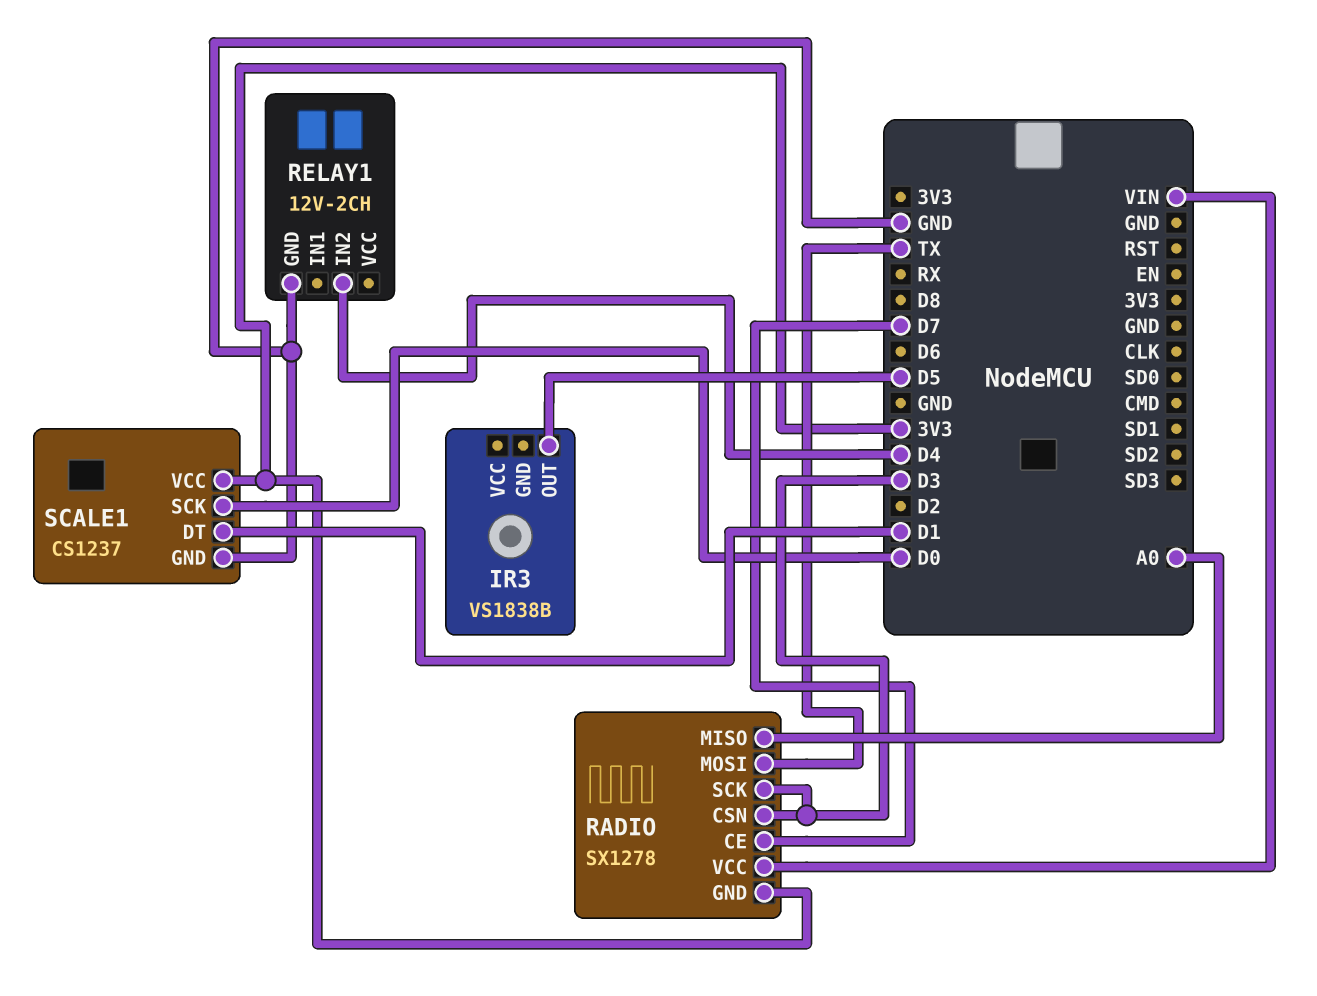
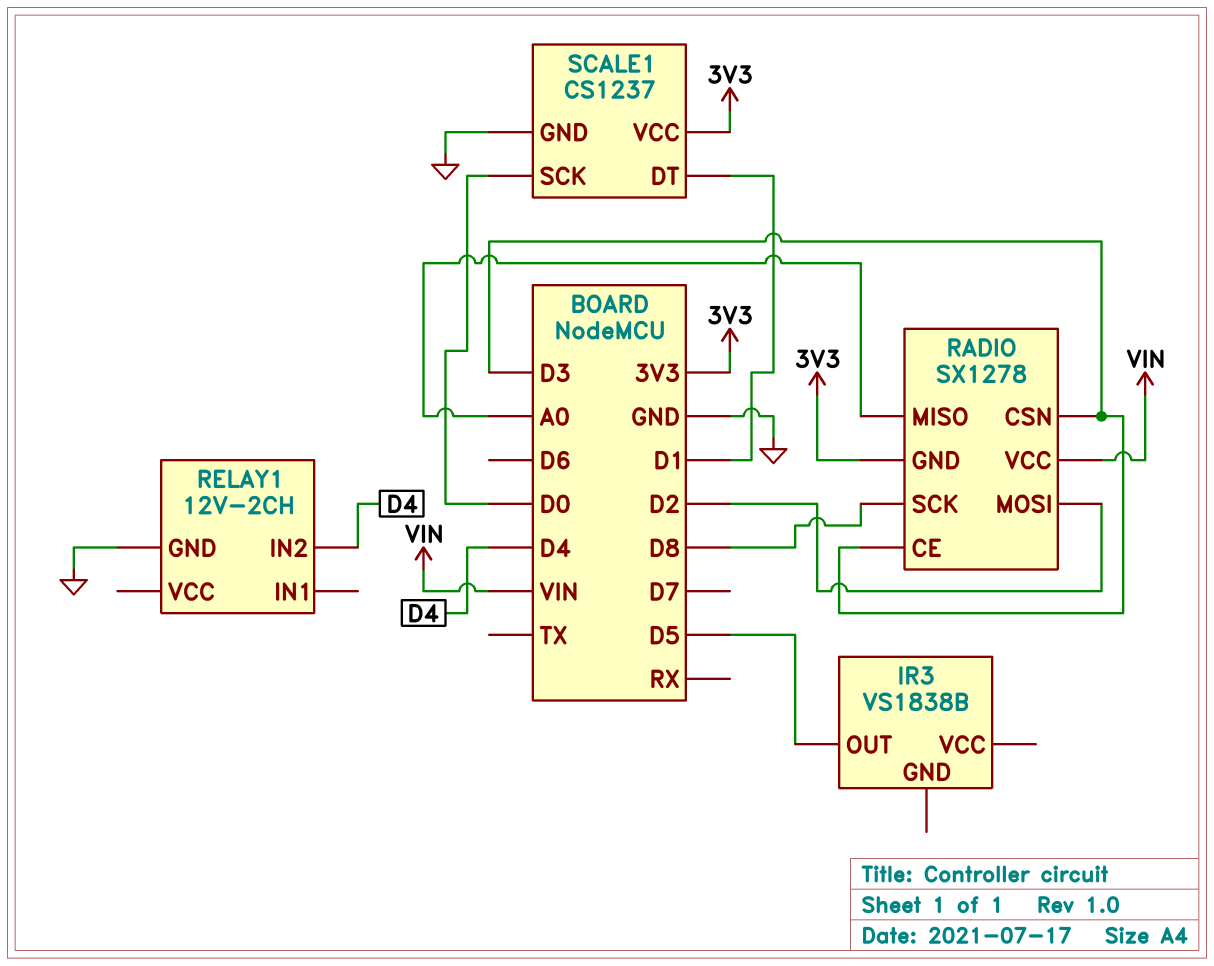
RADIO pin CE: D7 -> D3
RADIO pin MOSI: TX -> D2
RADIO pin SCK: D3 -> D8

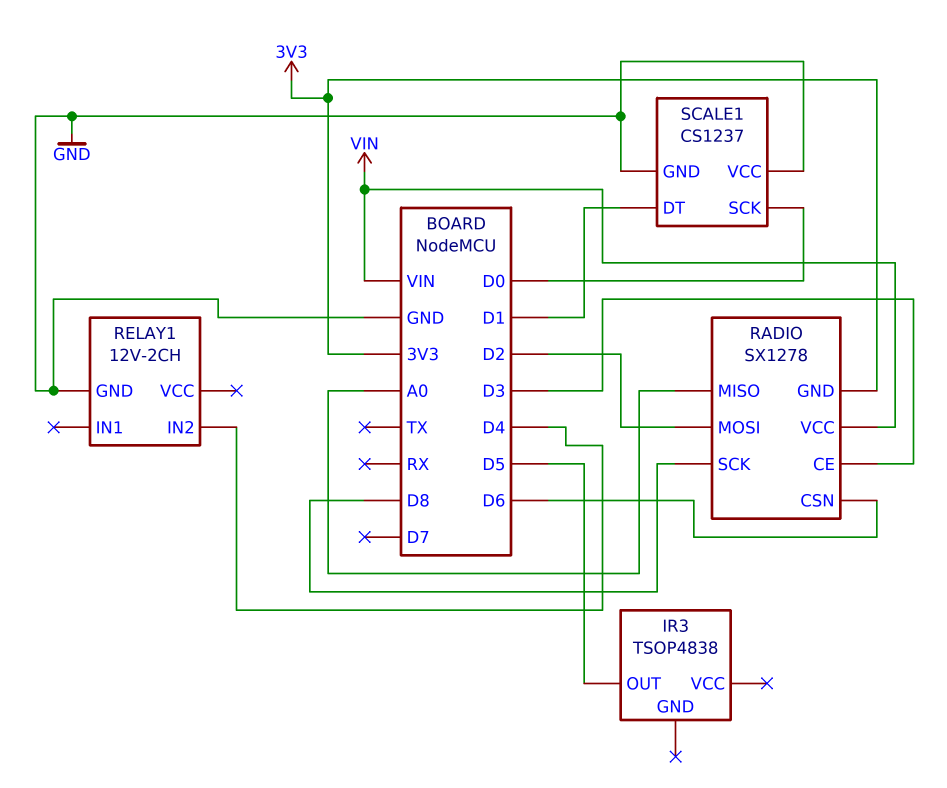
IR3: VS1838B -> TSOP4838
RADIO pin CSN: D3 -> D6
SCALE1 pin VCC: 3V3 -> GND

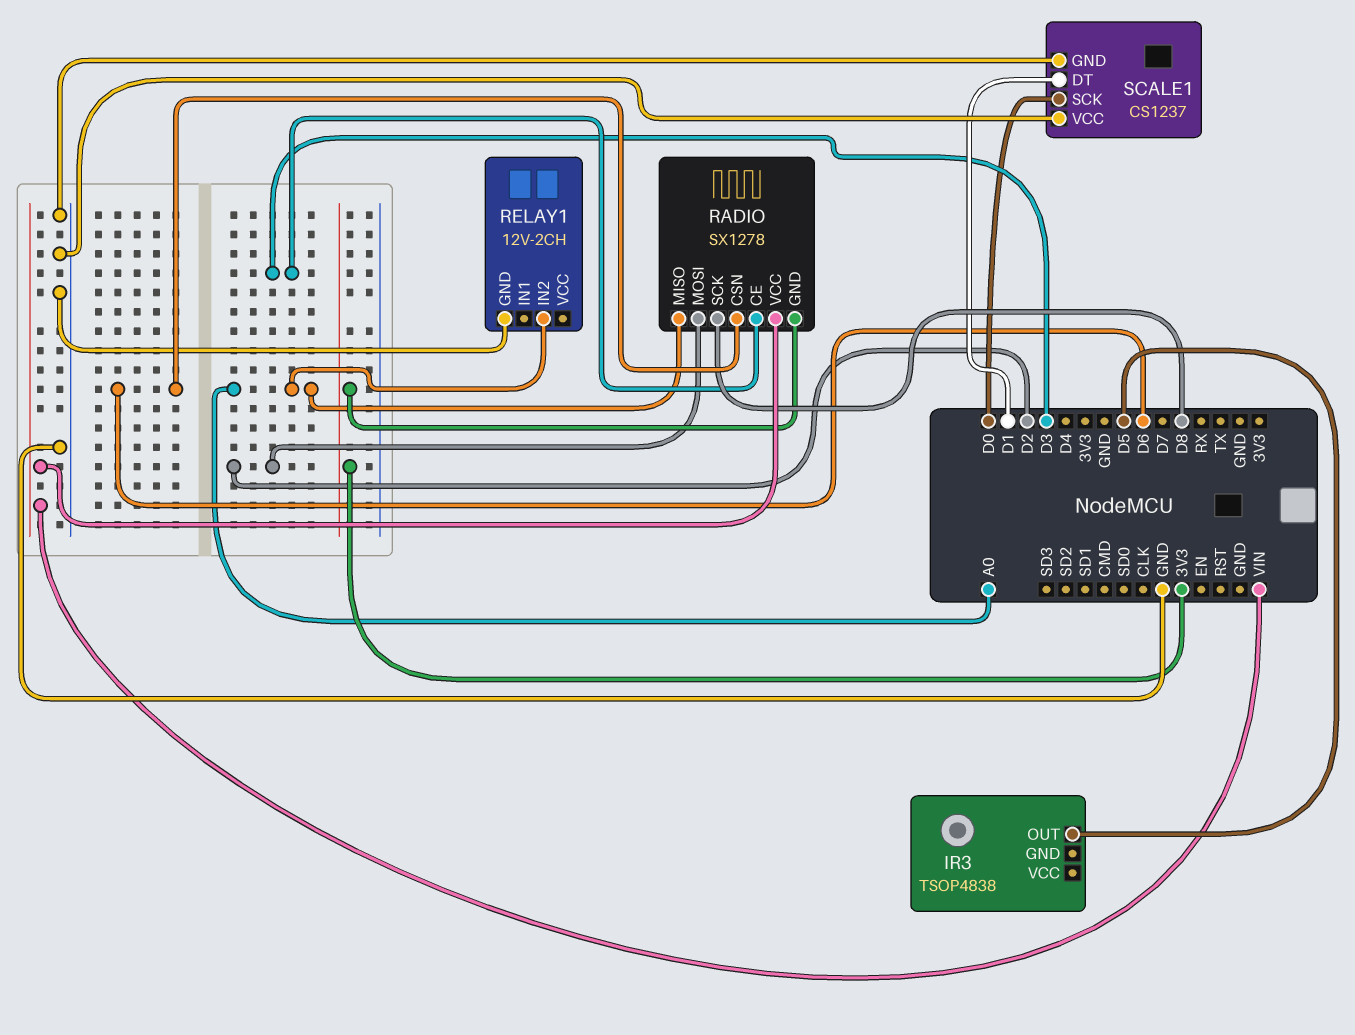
RELAY1 pin IN2: D4 -> A0

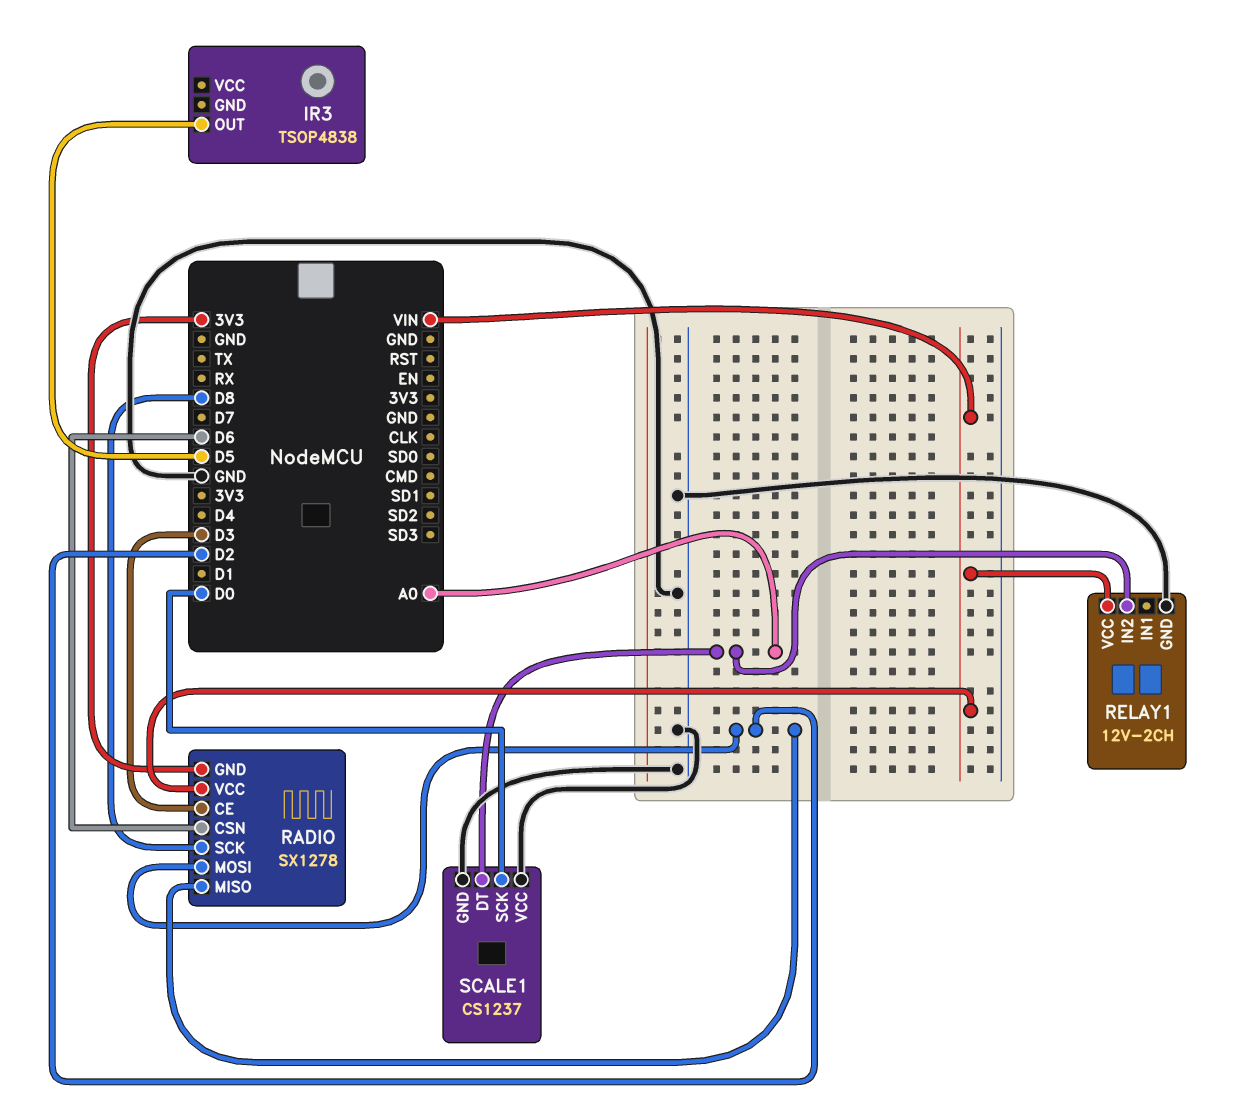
RADIO pin MISO: A0 -> D2
RELAY1 pin VCC: none -> VIN
SCALE1 pin DT: D1 -> A0

